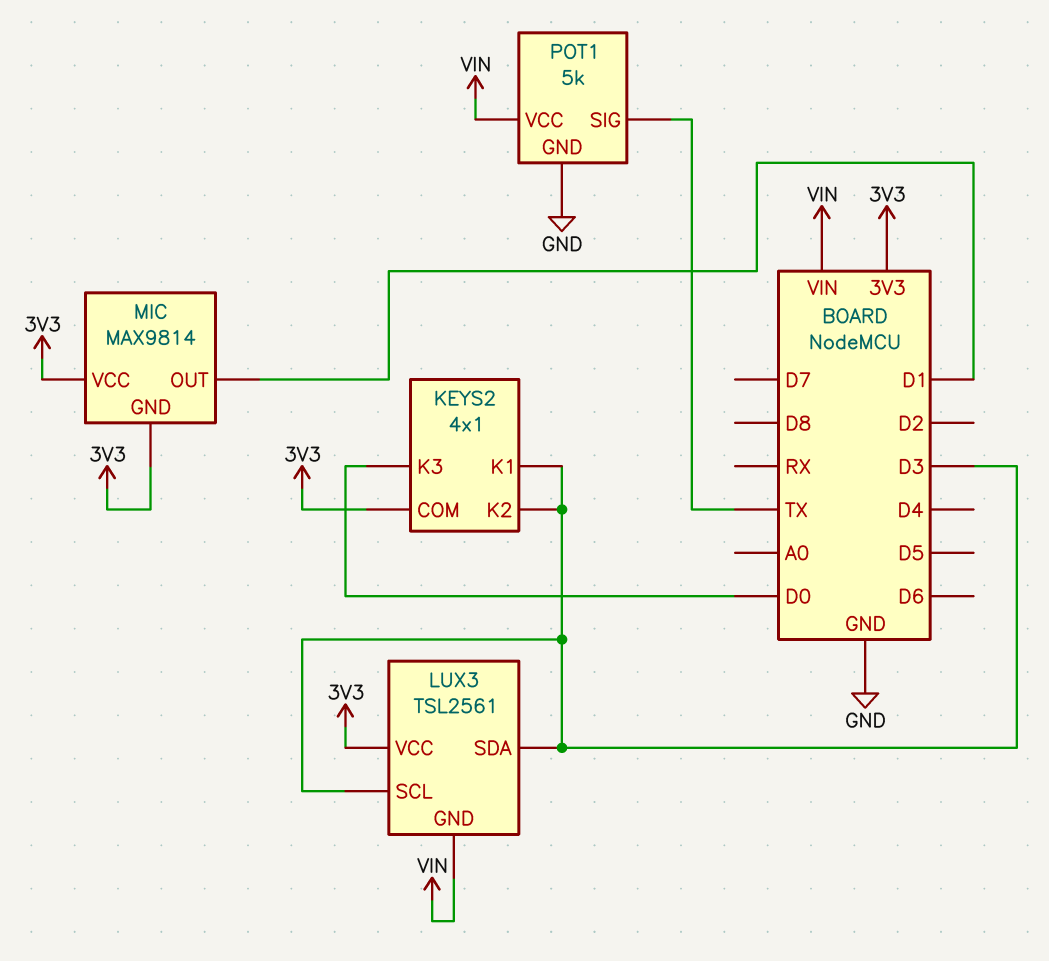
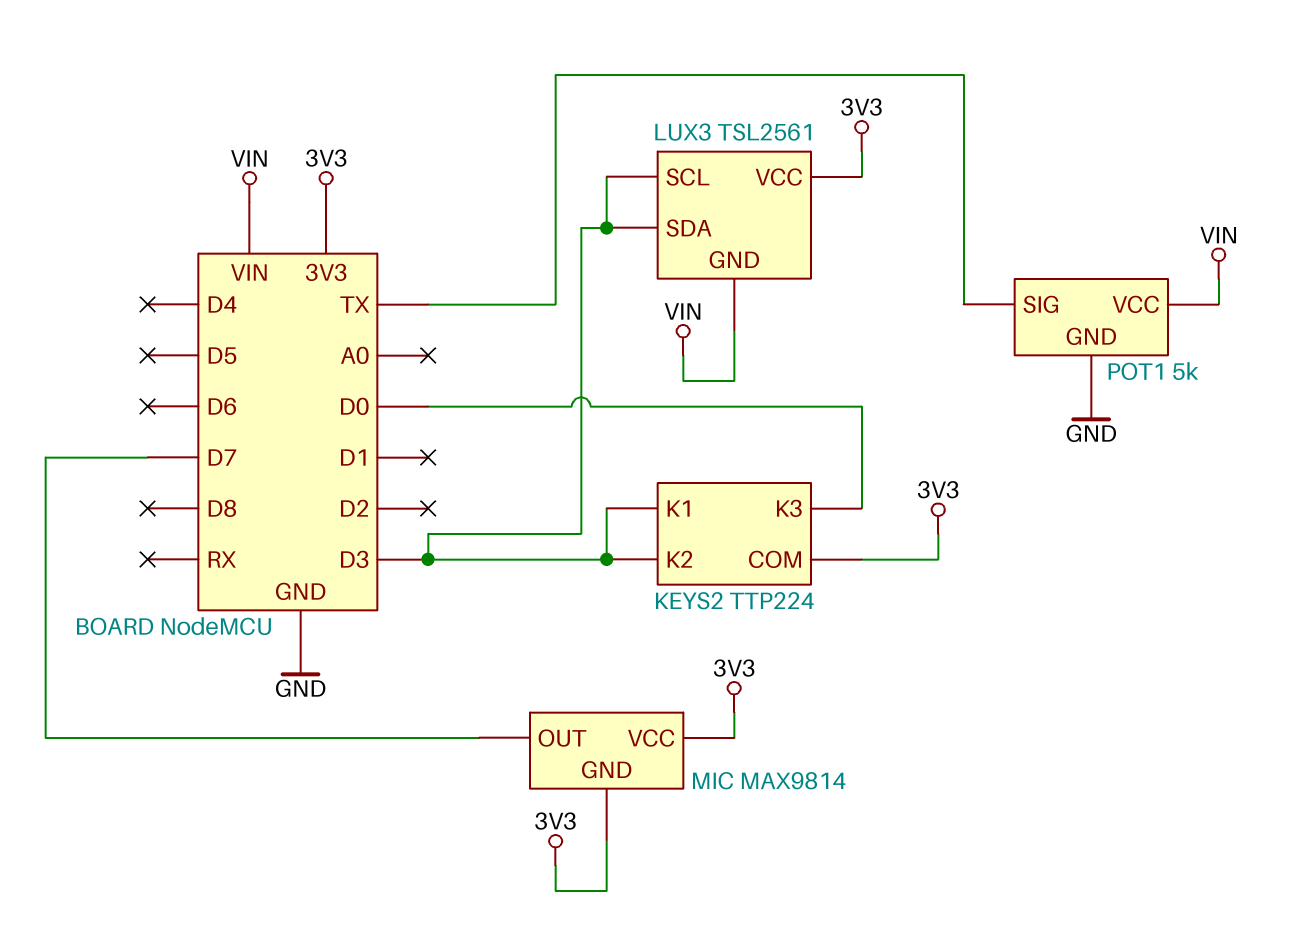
KEYS2: 4x1 -> TTP224
MIC pin OUT: D1 -> D7

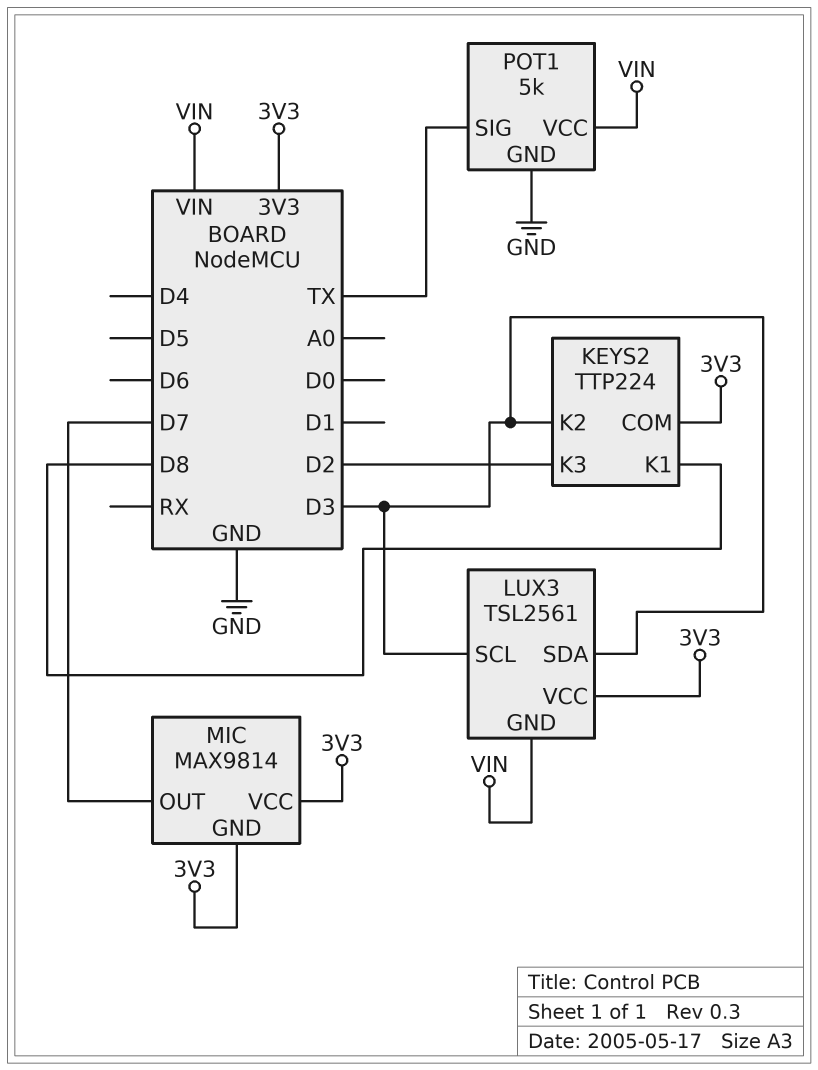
KEYS2 pin K1: D3 -> D8
KEYS2 pin K3: D0 -> D2

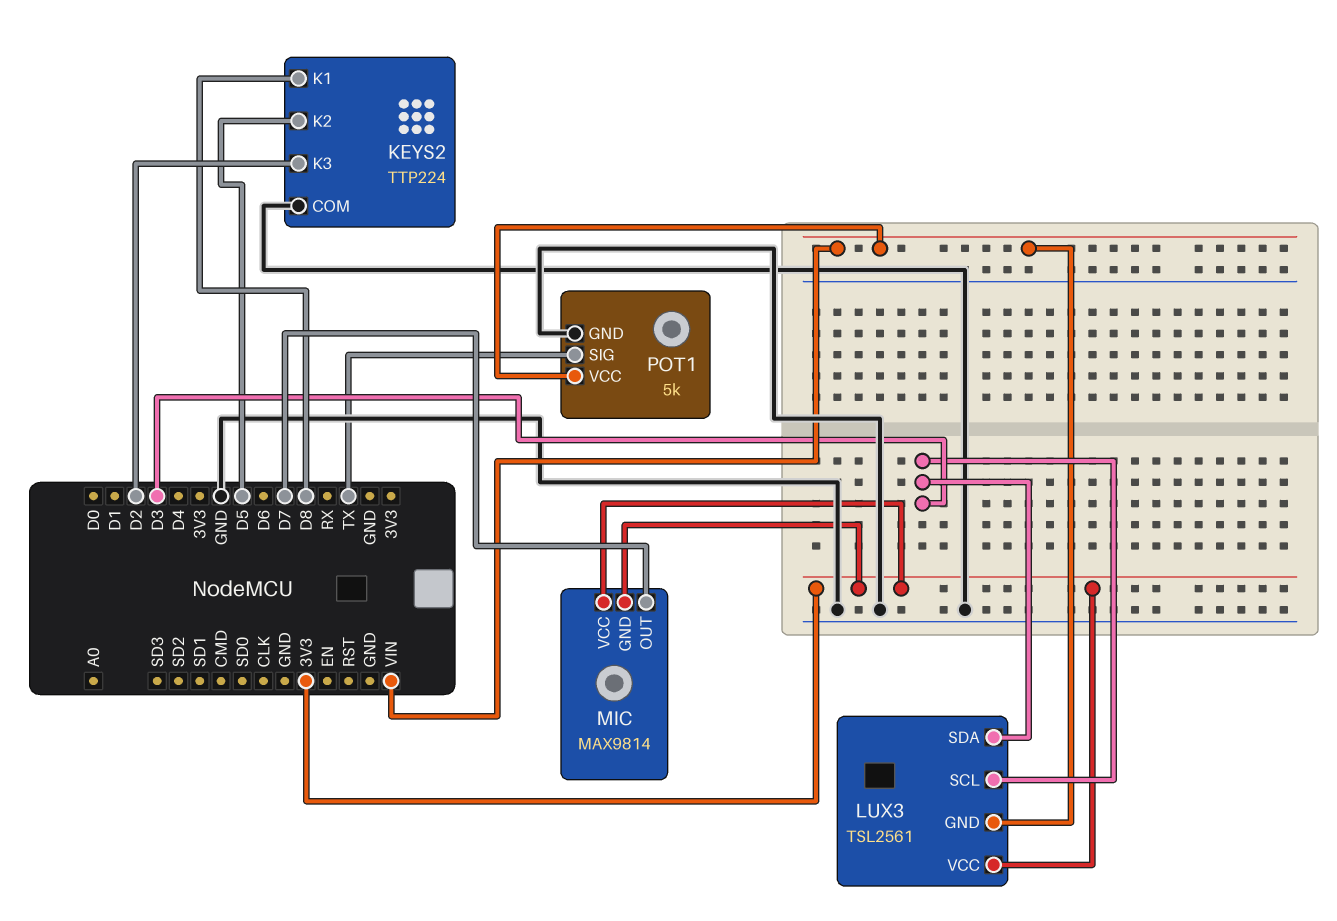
KEYS2 pin COM: 3V3 -> GND
KEYS2 pin K2: D3 -> D5

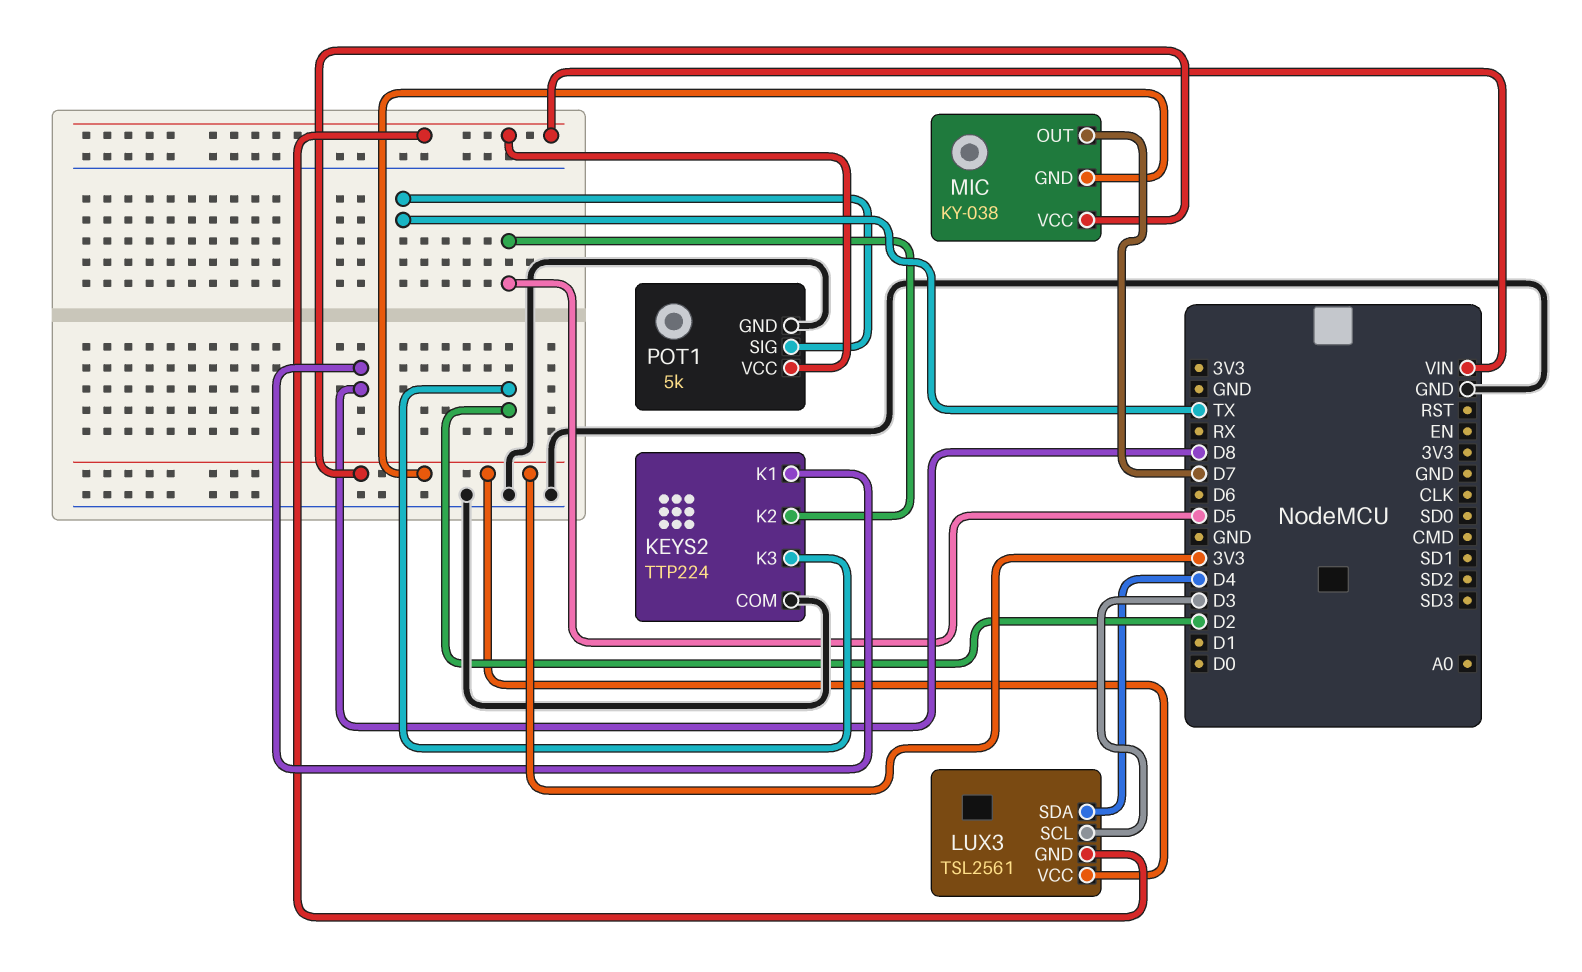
LUX3 pin SDA: D3 -> D4
MIC: MAX9814 -> KY-038

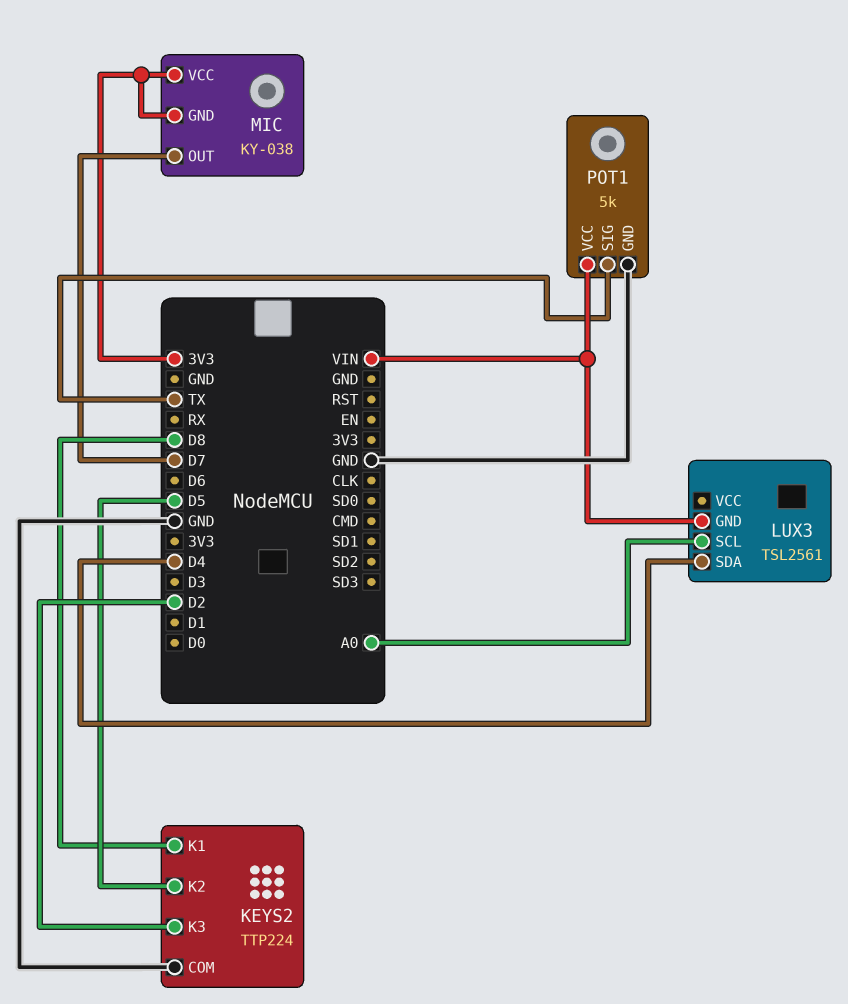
LUX3 pin SCL: D3 -> A0
LUX3 pin VCC: 3V3 -> none

